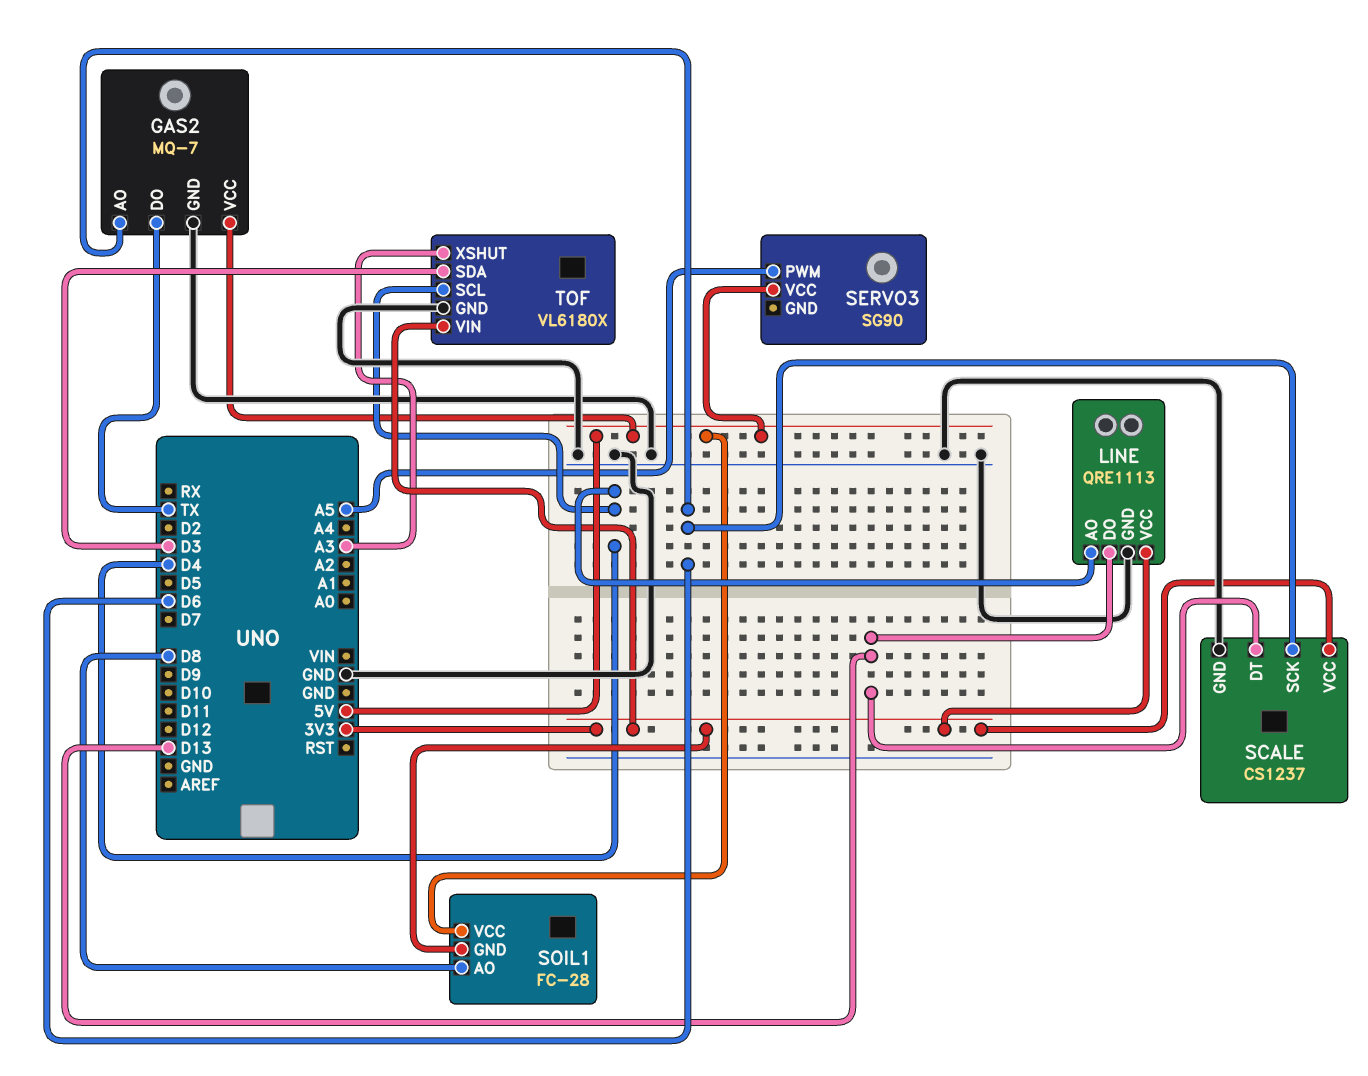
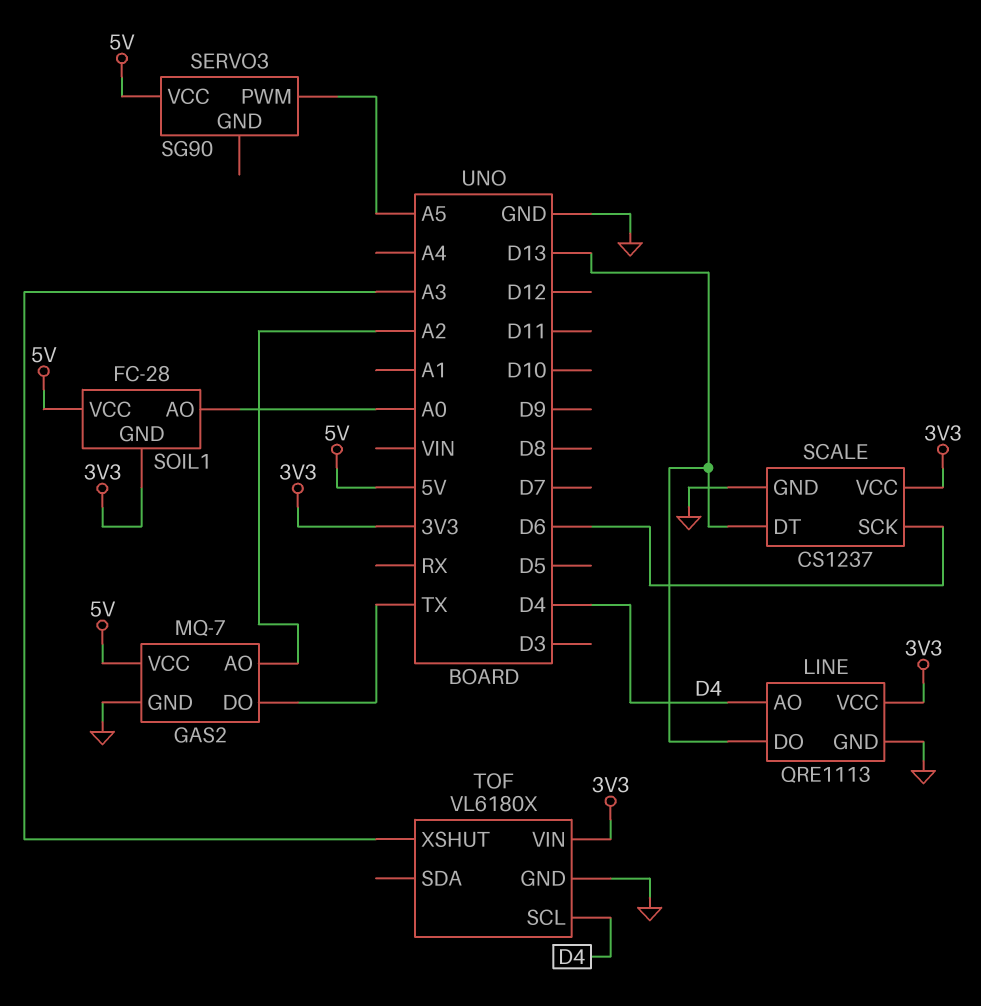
GAS2 pin AO: D6 -> A2
SOIL1 pin AO: D8 -> A0
TOF pin SDA: D3 -> none

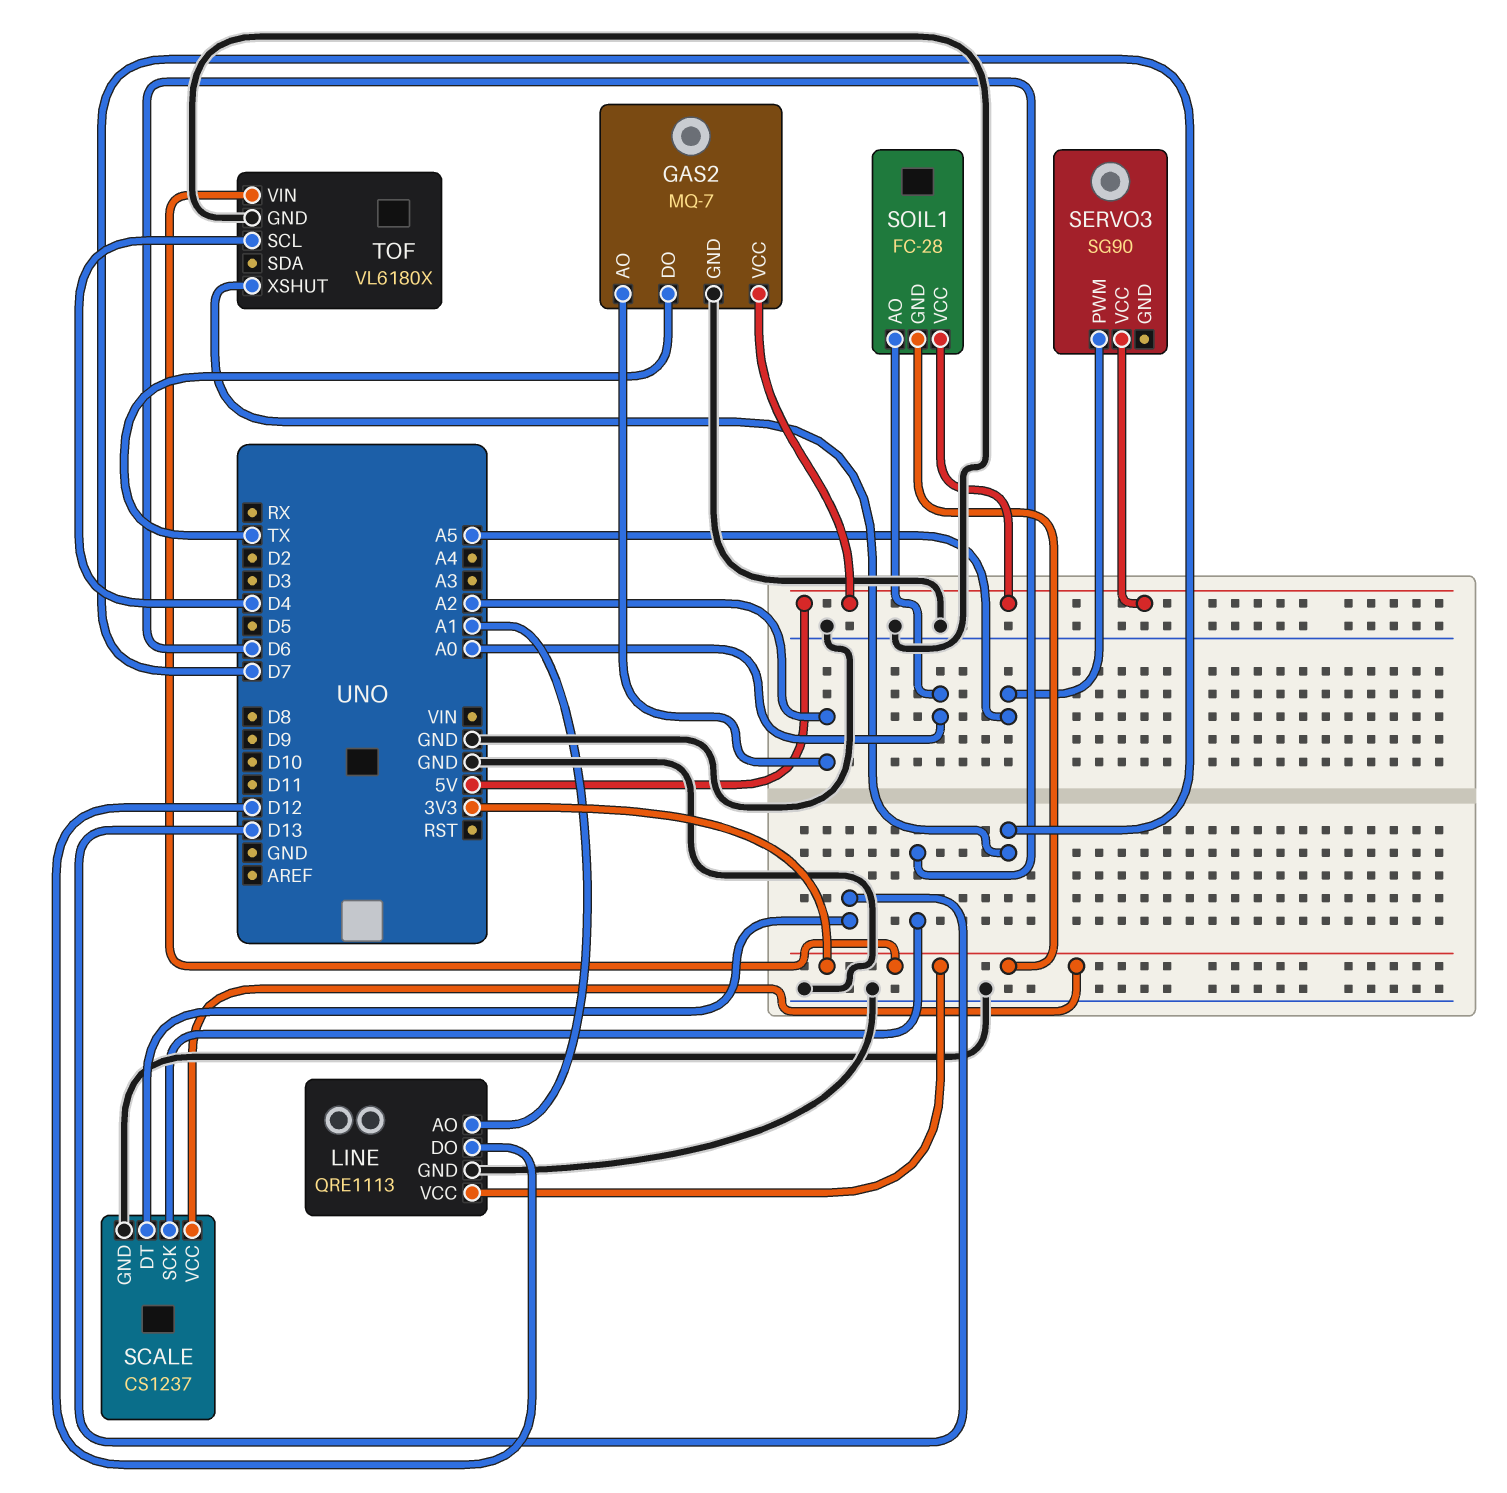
LINE pin AO: D4 -> A1
LINE pin DO: D13 -> D12
TOF pin XSHUT: A3 -> D7

